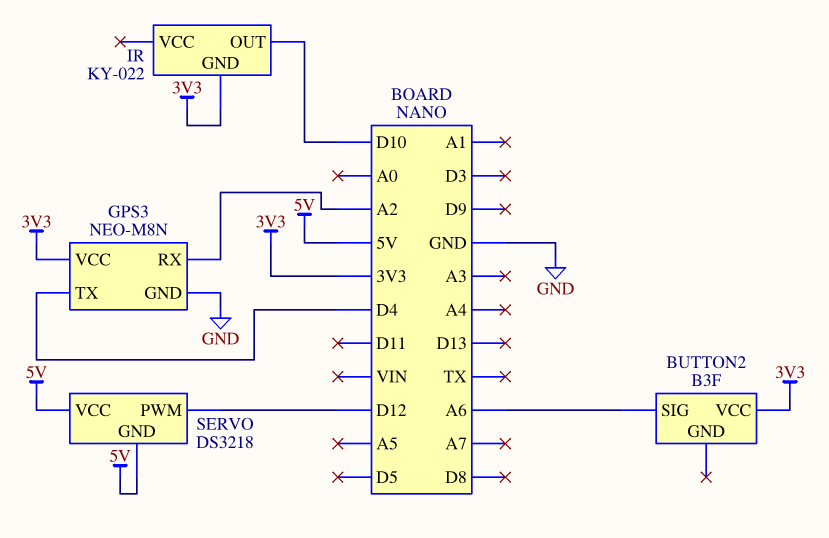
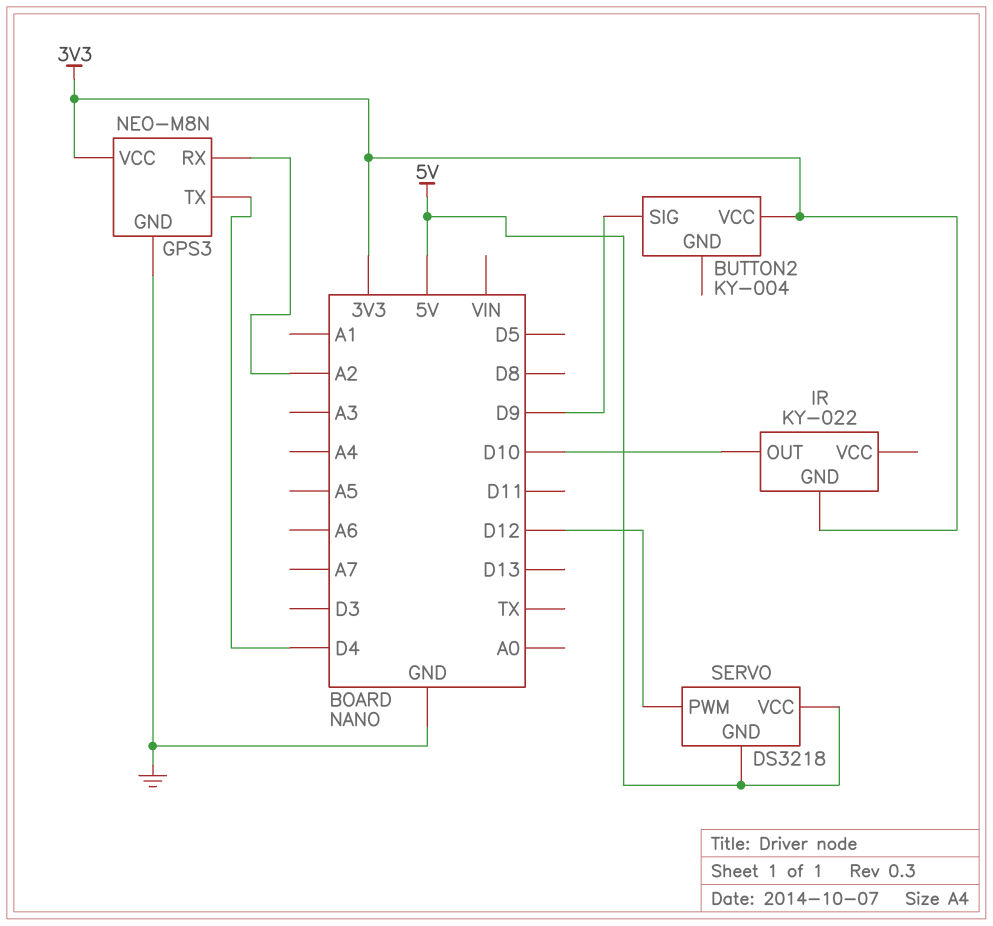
BUTTON2: B3F -> KY-004
BUTTON2 pin SIG: A6 -> D9

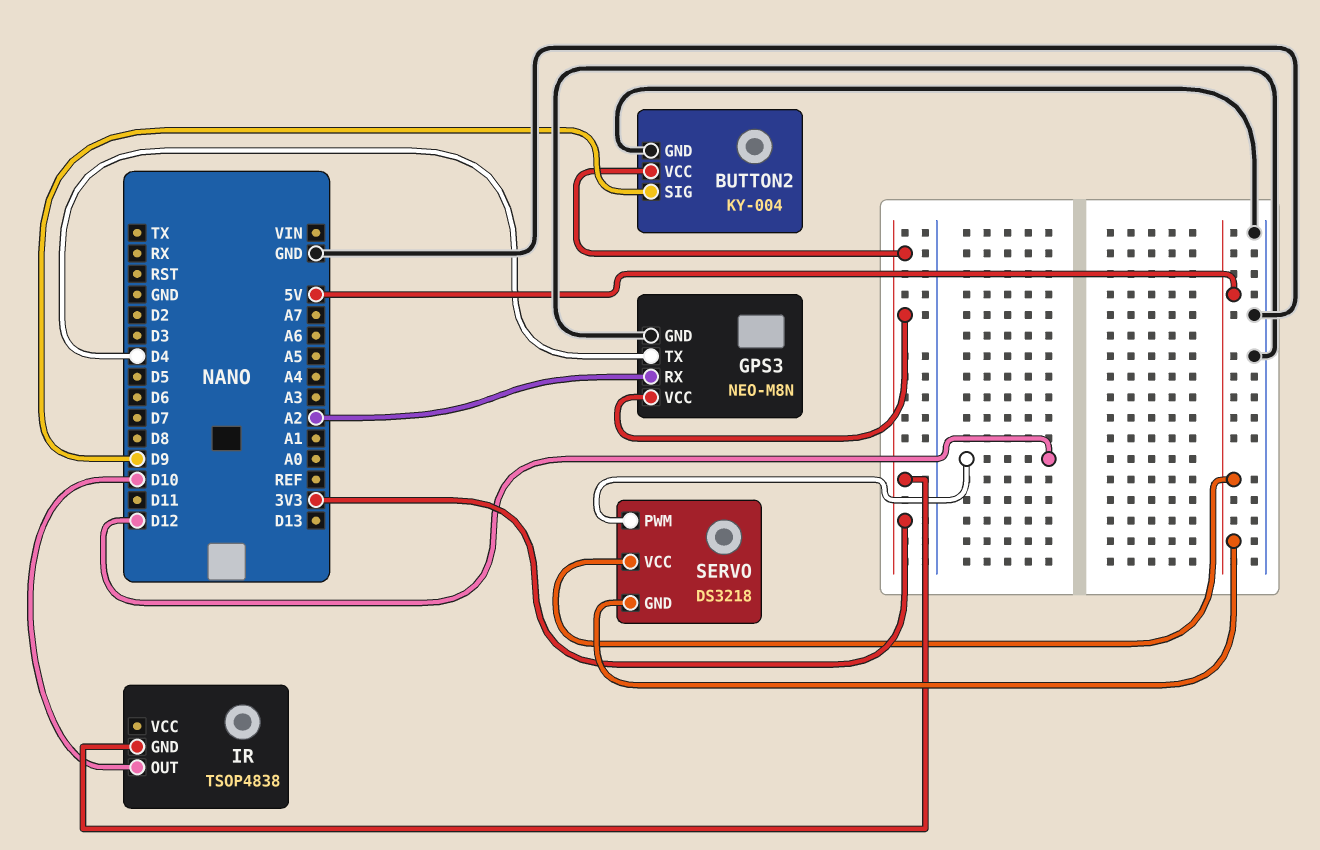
BUTTON2 pin GND: none -> GND
IR: KY-022 -> TSOP4838

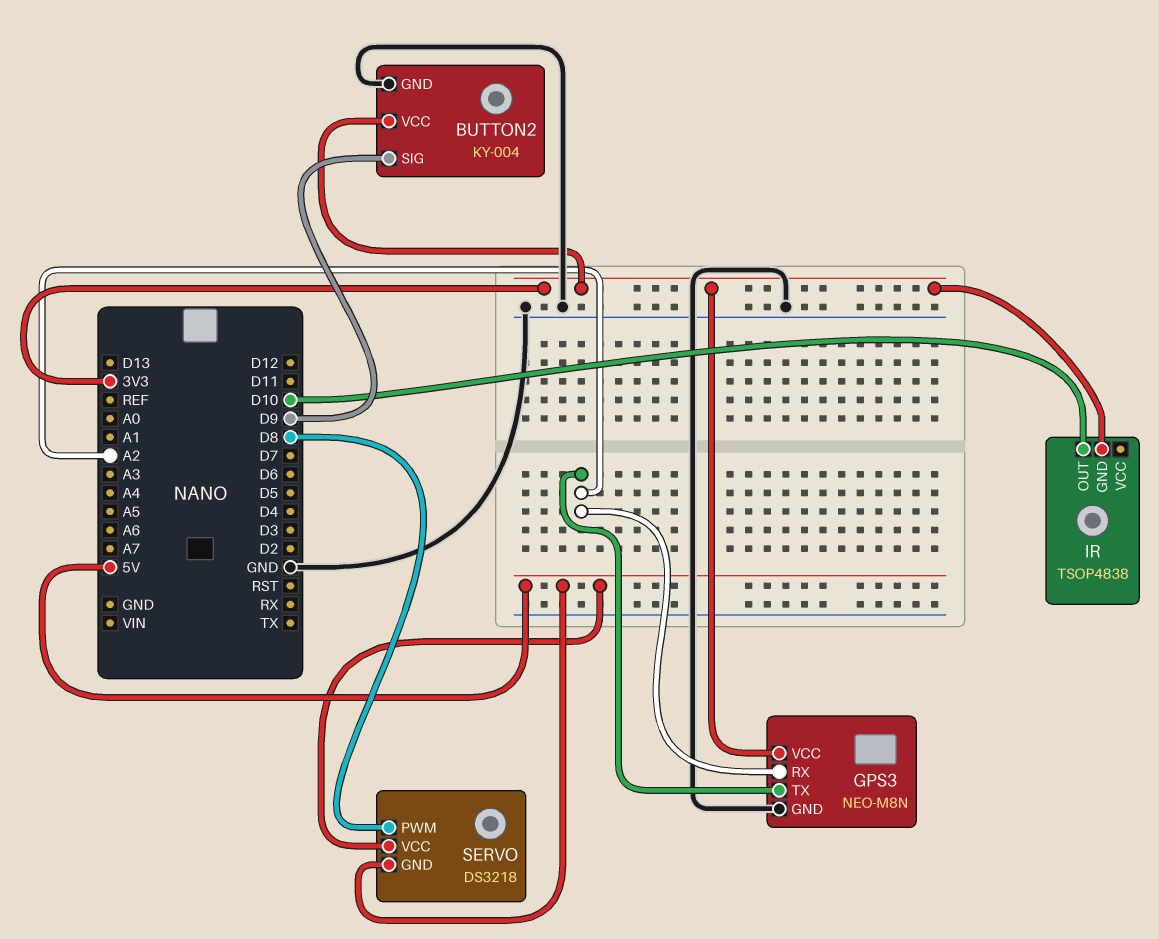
GPS3 pin TX: D4 -> A2
SERVO pin PWM: D12 -> D8

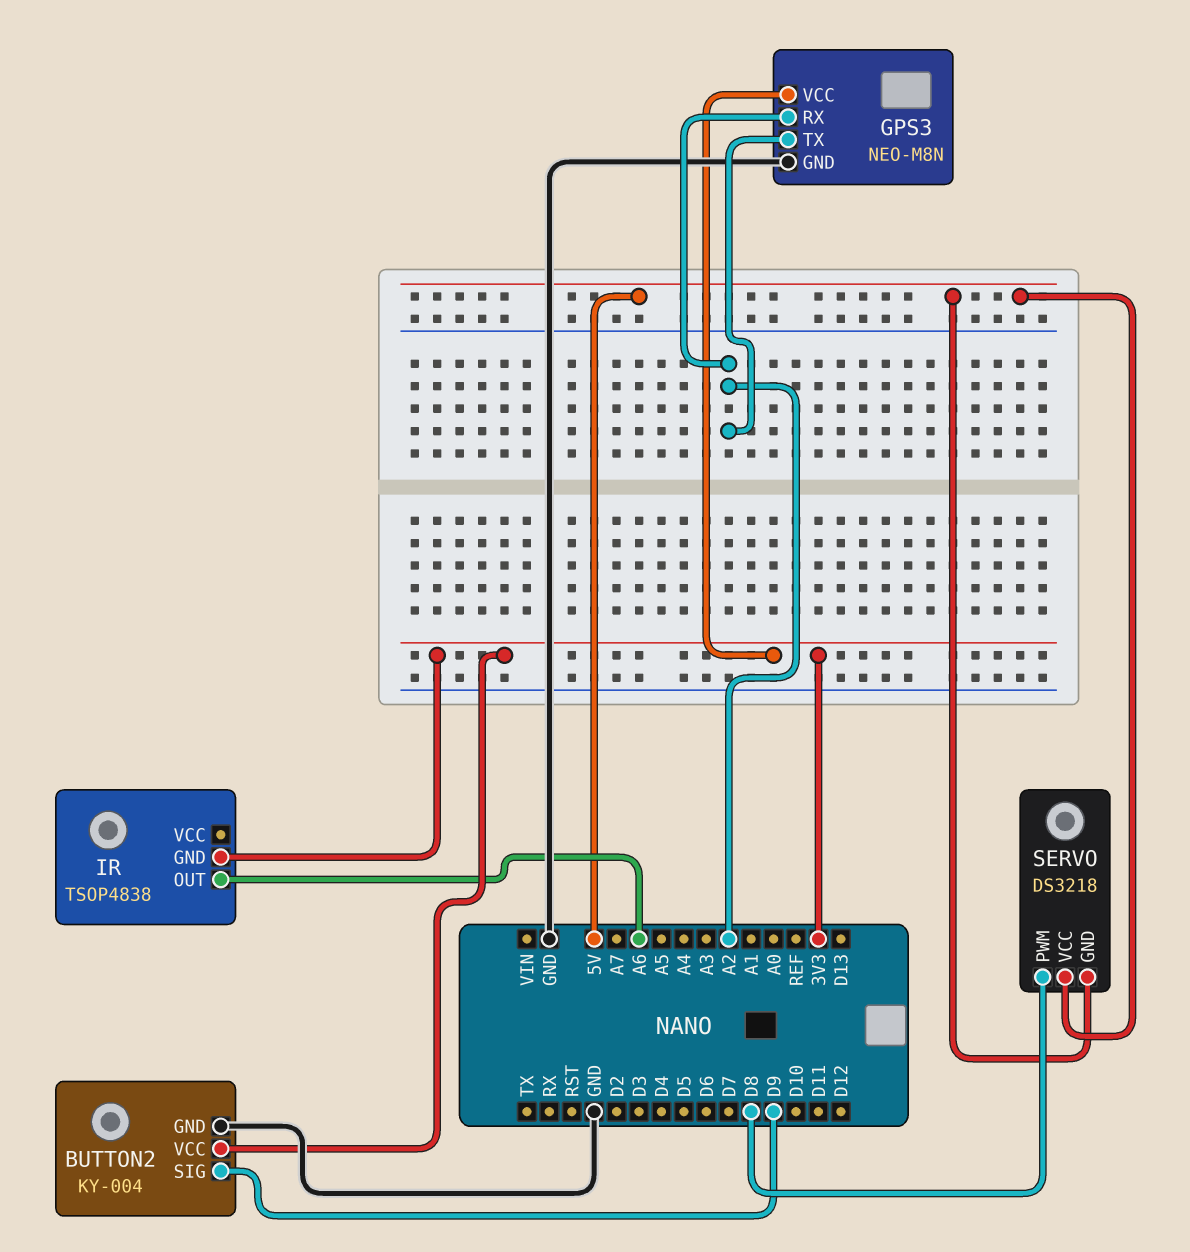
IR pin OUT: D10 -> A6

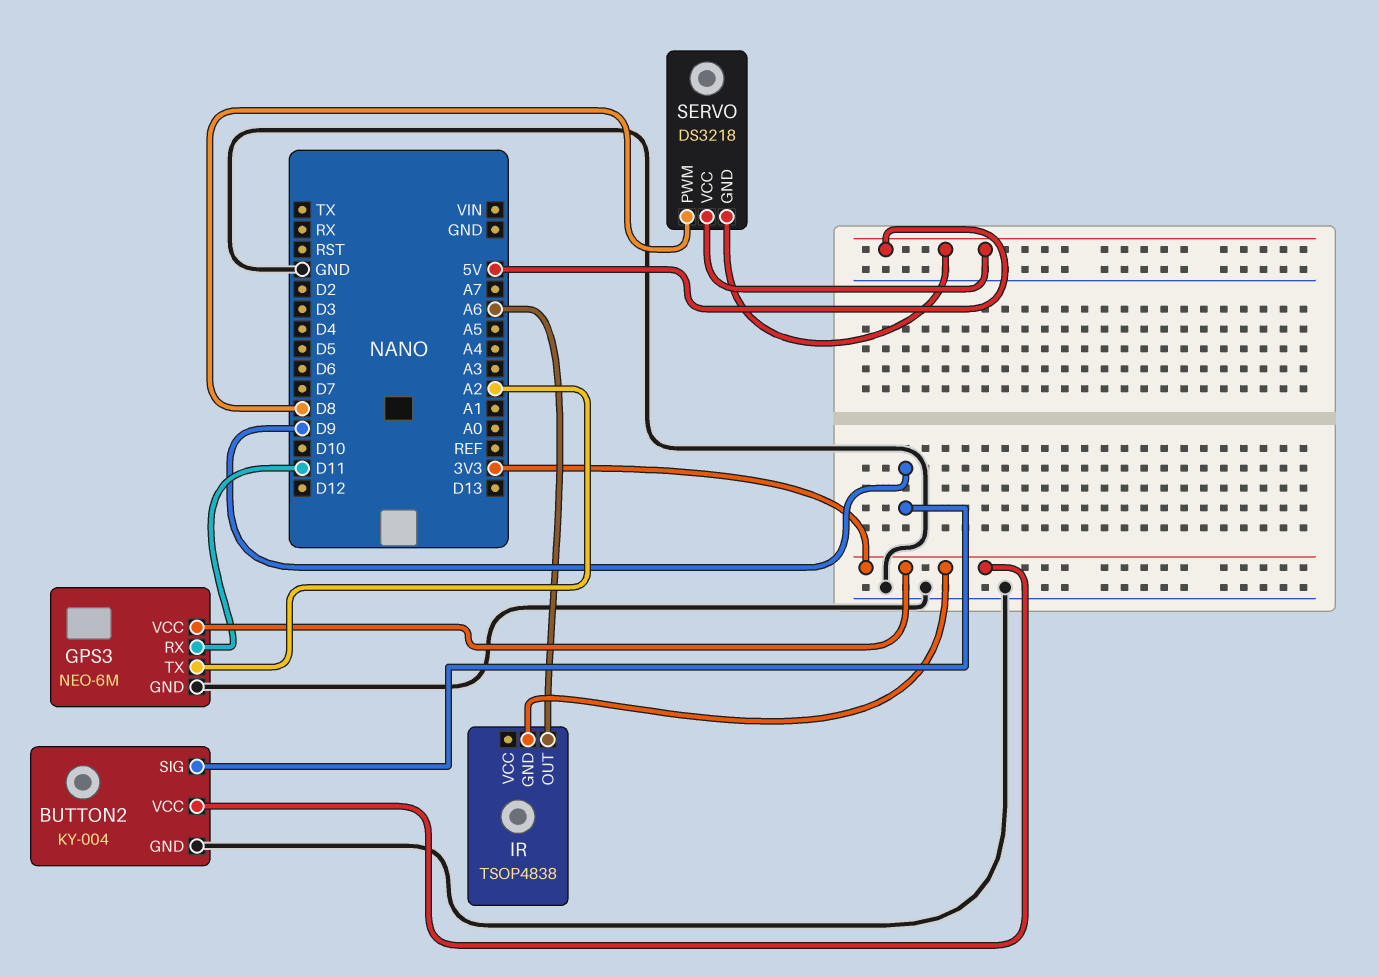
GPS3: NEO-M8N -> NEO-6M
GPS3 pin RX: A2 -> D11

